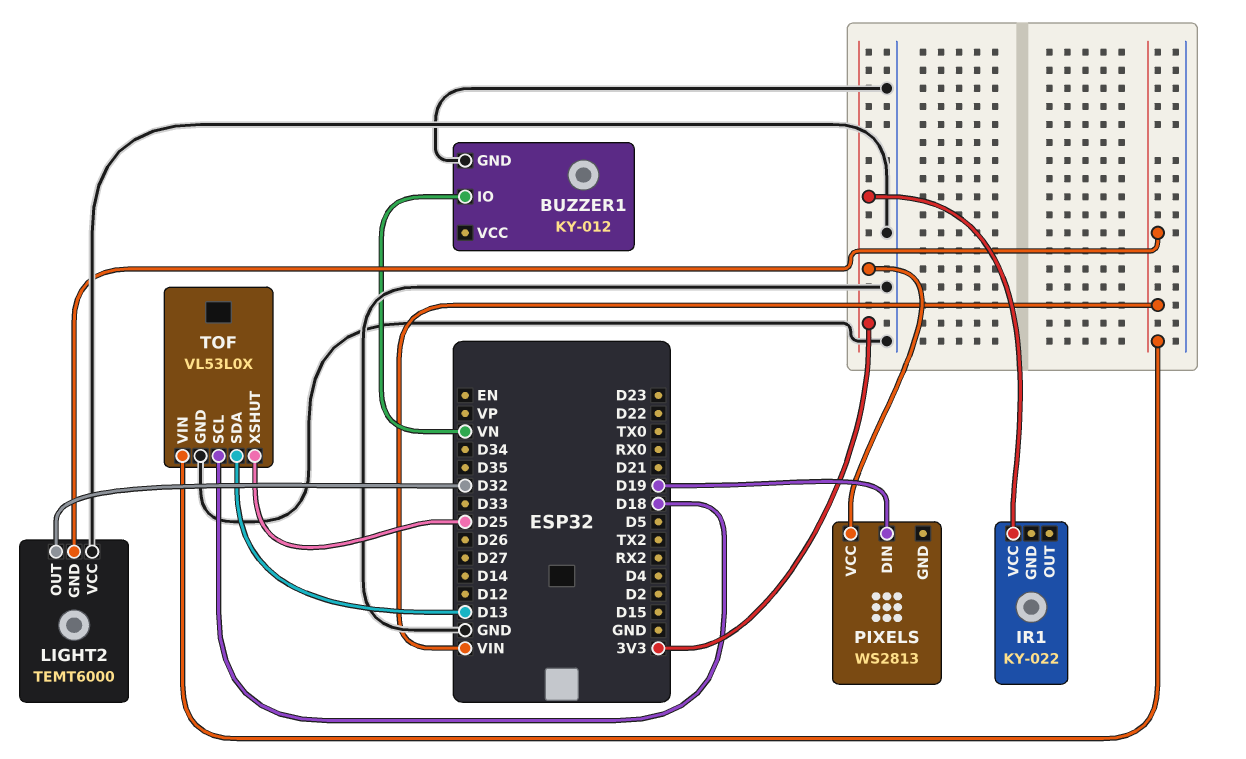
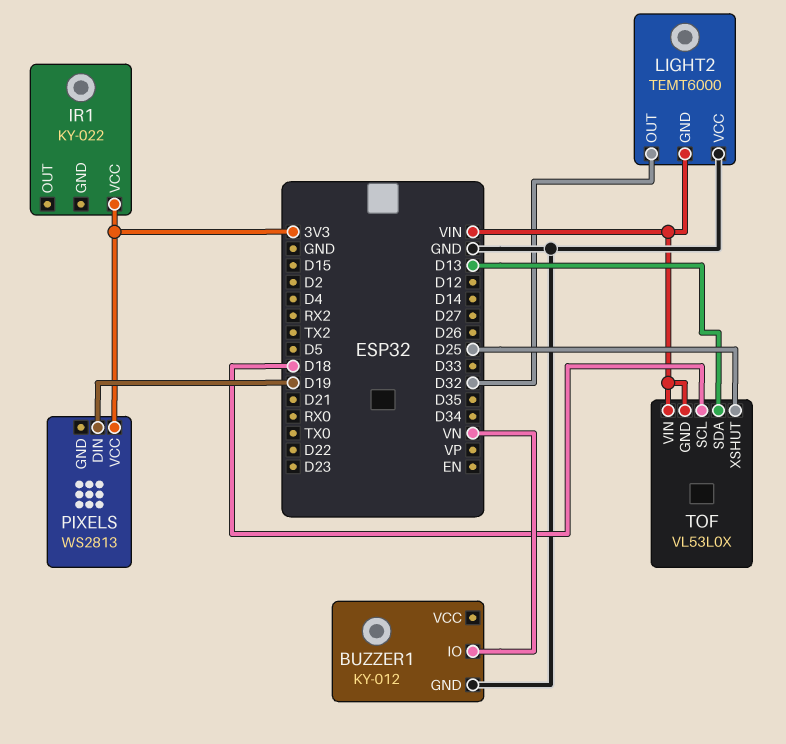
TOF pin GND: GND -> VIN

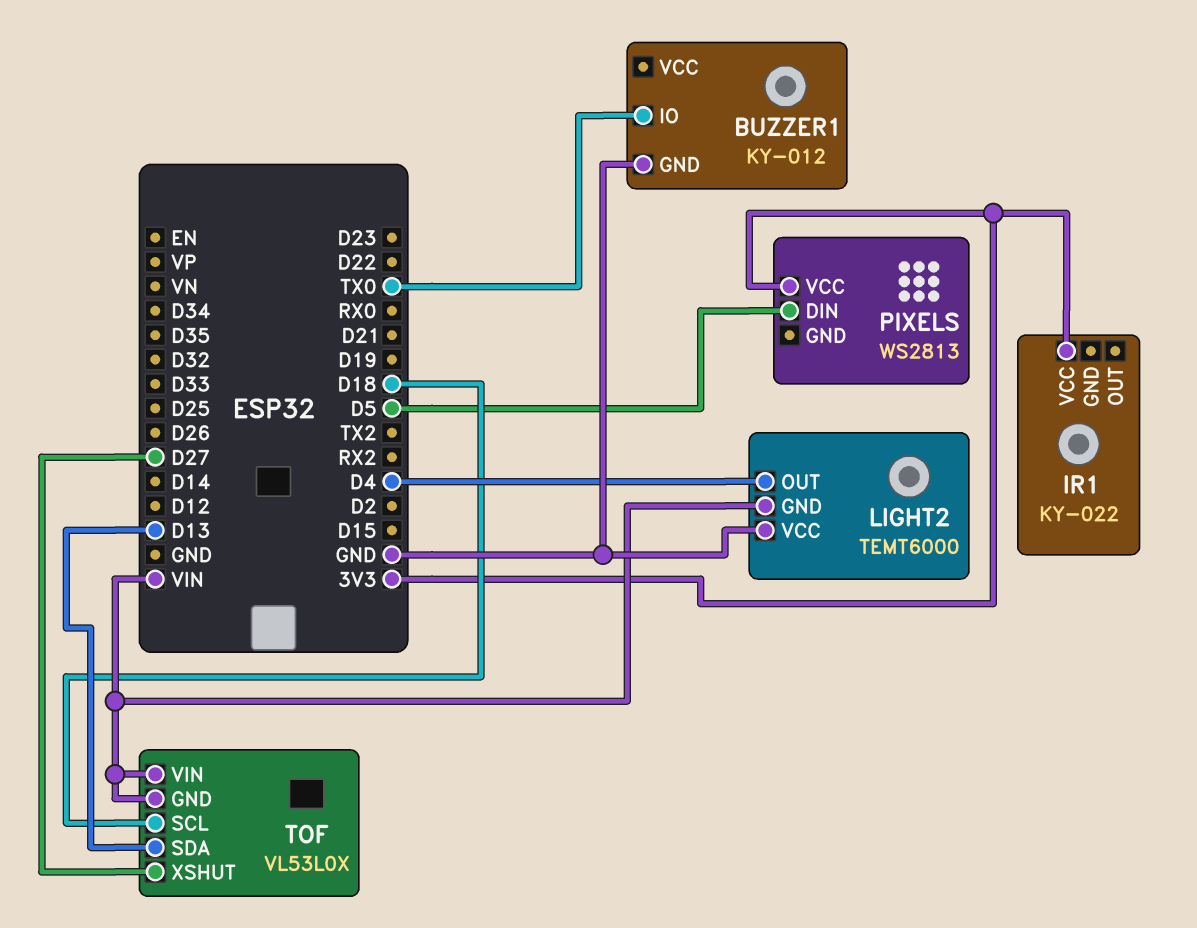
BUZZER1 pin IO: VN -> TX0
LIGHT2 pin OUT: D32 -> D4
PIXELS pin DIN: D19 -> D5
TOF pin XSHUT: D25 -> D27

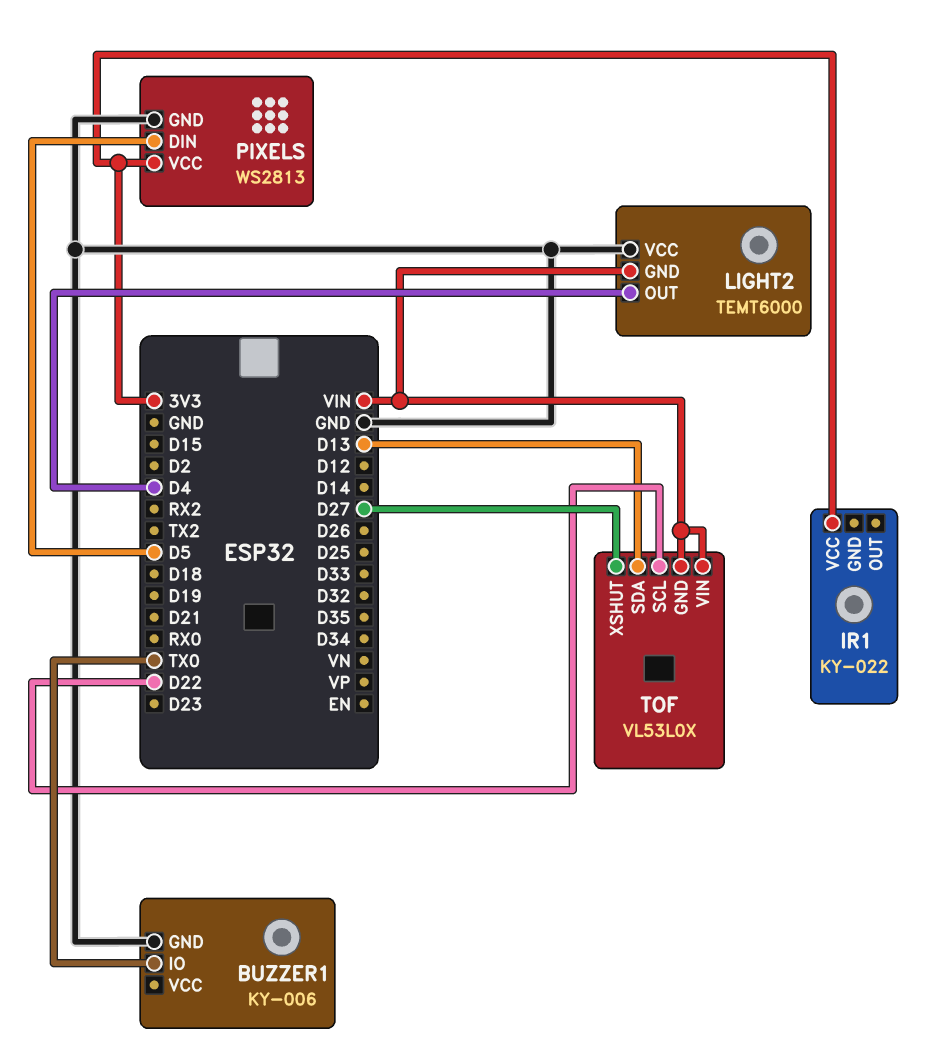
BUZZER1: KY-012 -> KY-006
PIXELS pin GND: none -> GND
TOF pin SCL: D18 -> D22

